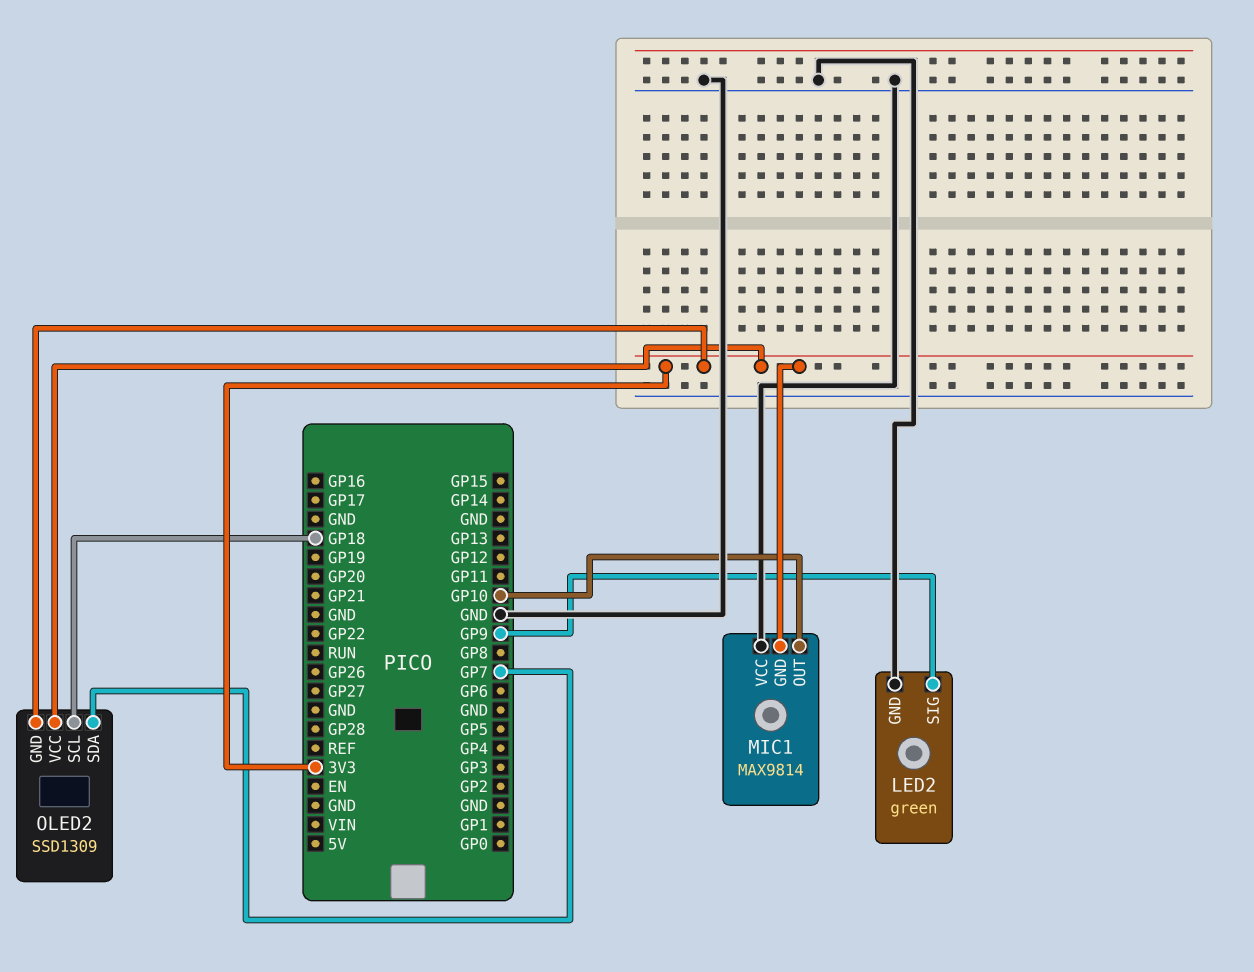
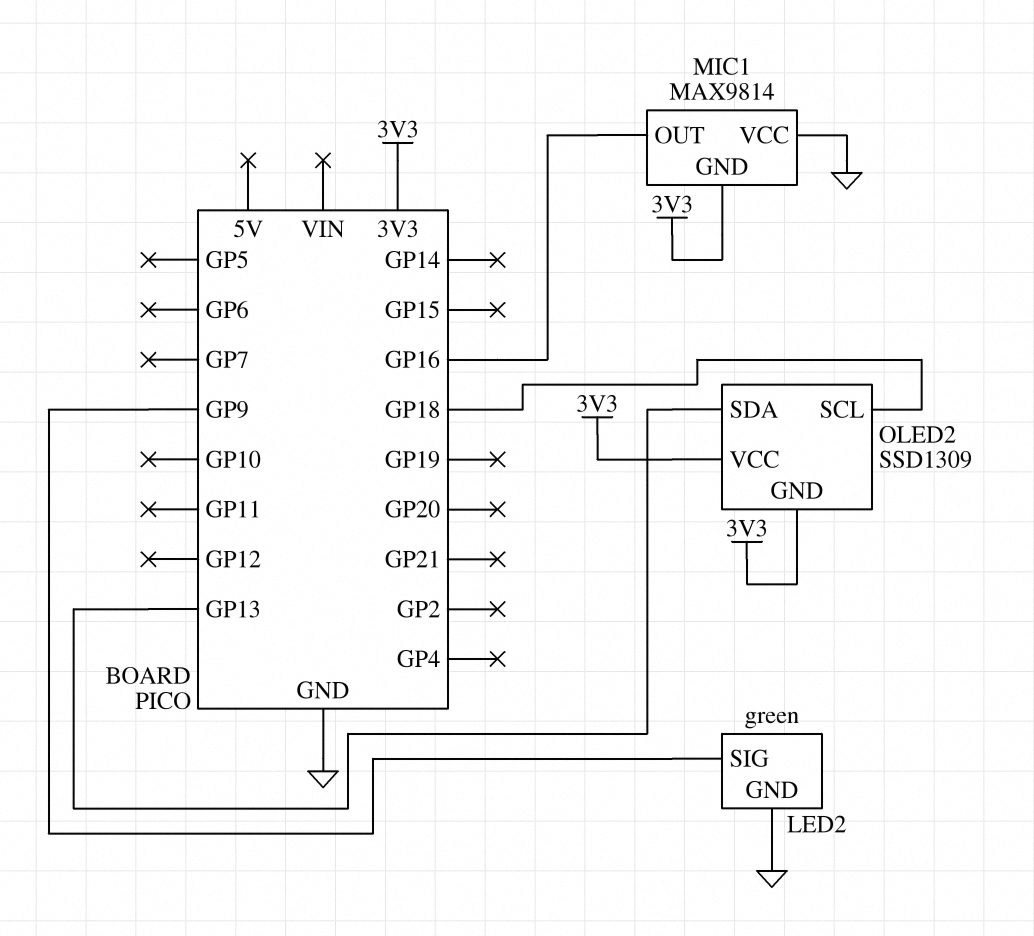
MIC1 pin OUT: GP10 -> GP16
OLED2 pin SDA: GP7 -> GP13

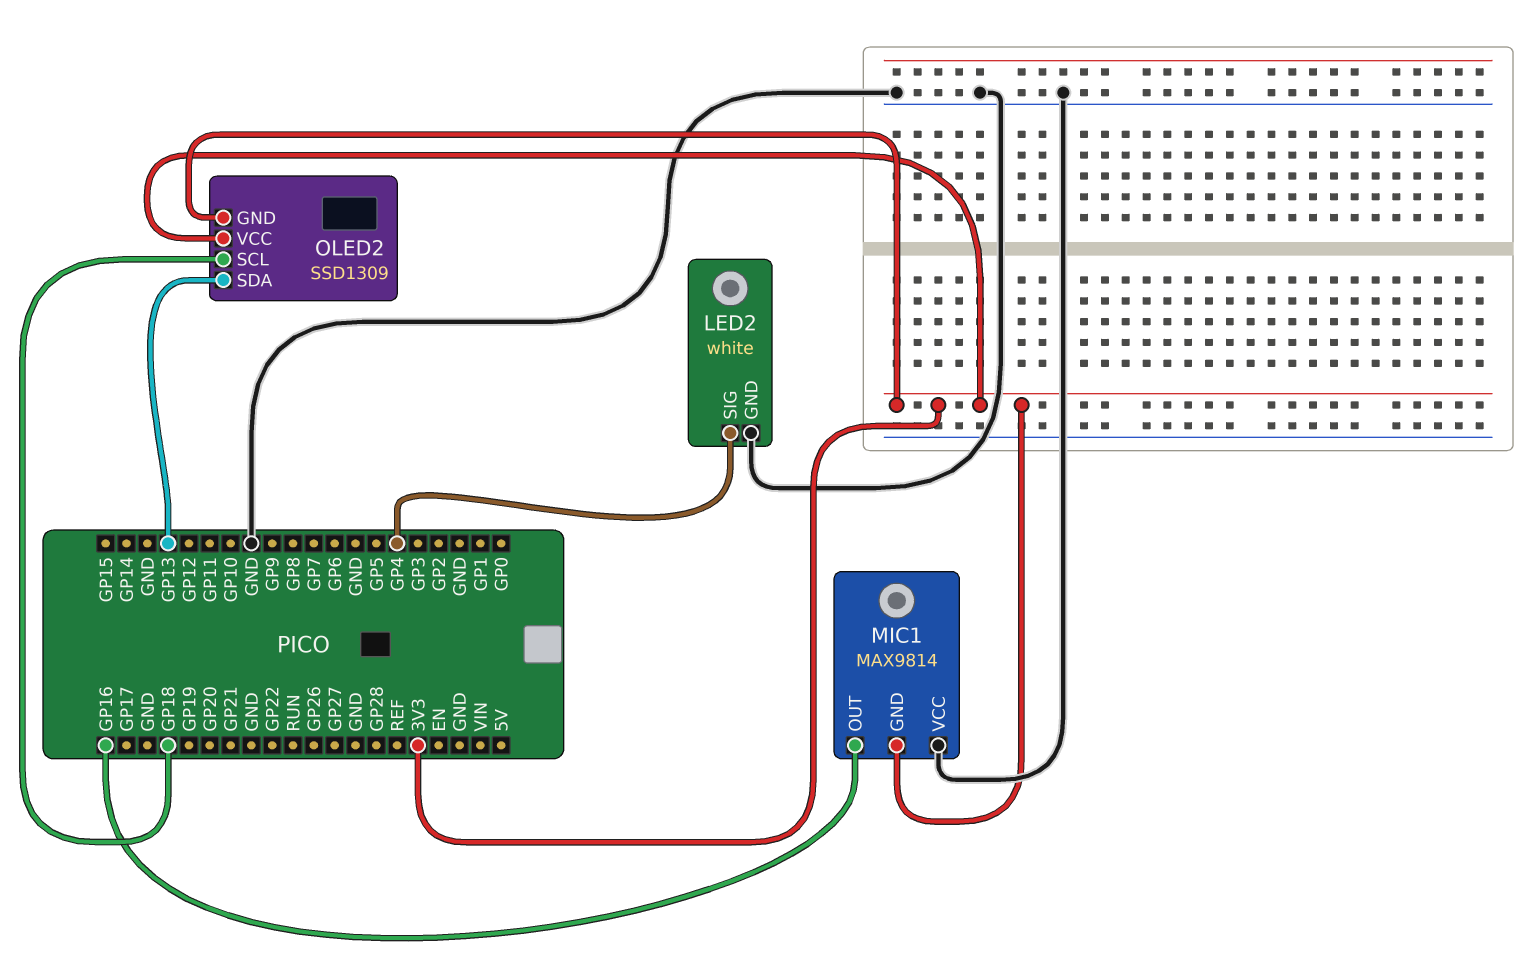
LED2: green -> white
LED2 pin SIG: GP9 -> GP4

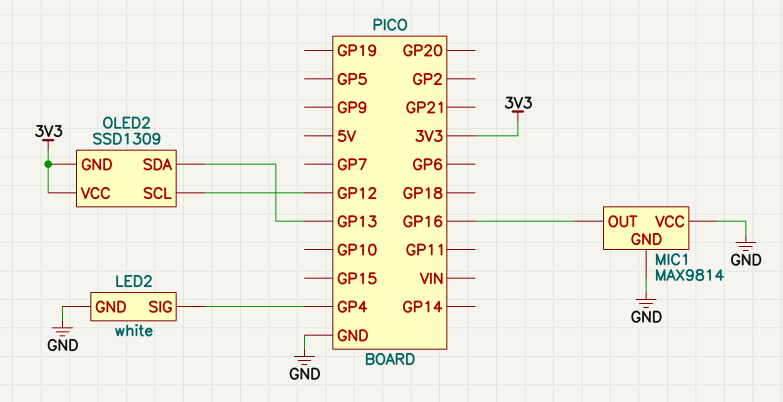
MIC1 pin GND: 3V3 -> GND
OLED2 pin SCL: GP18 -> GP12

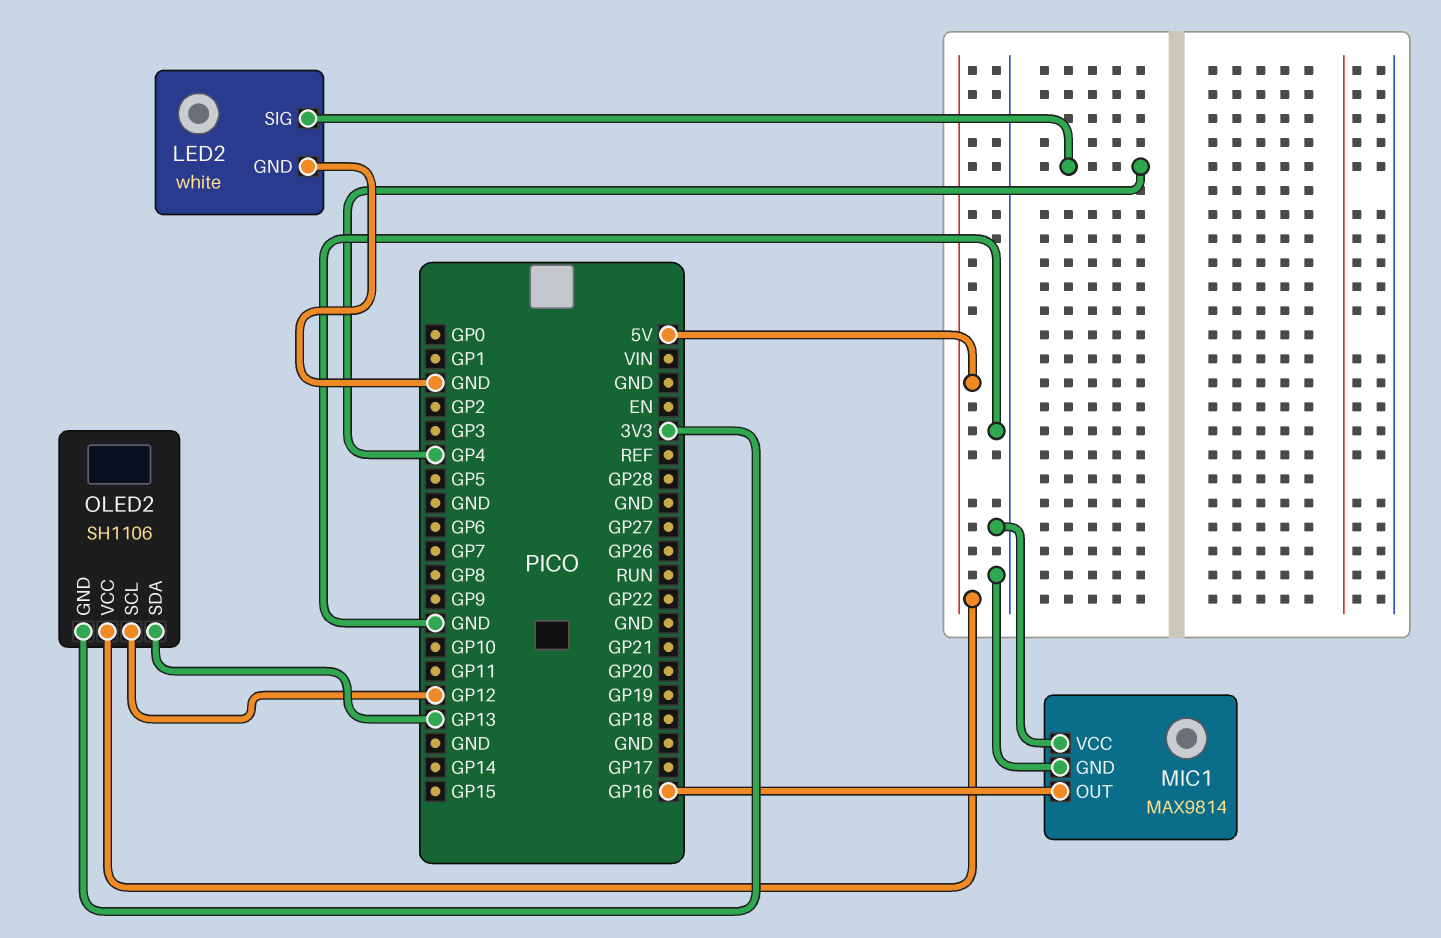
OLED2: SSD1309 -> SH1106
OLED2 pin VCC: 3V3 -> 5V

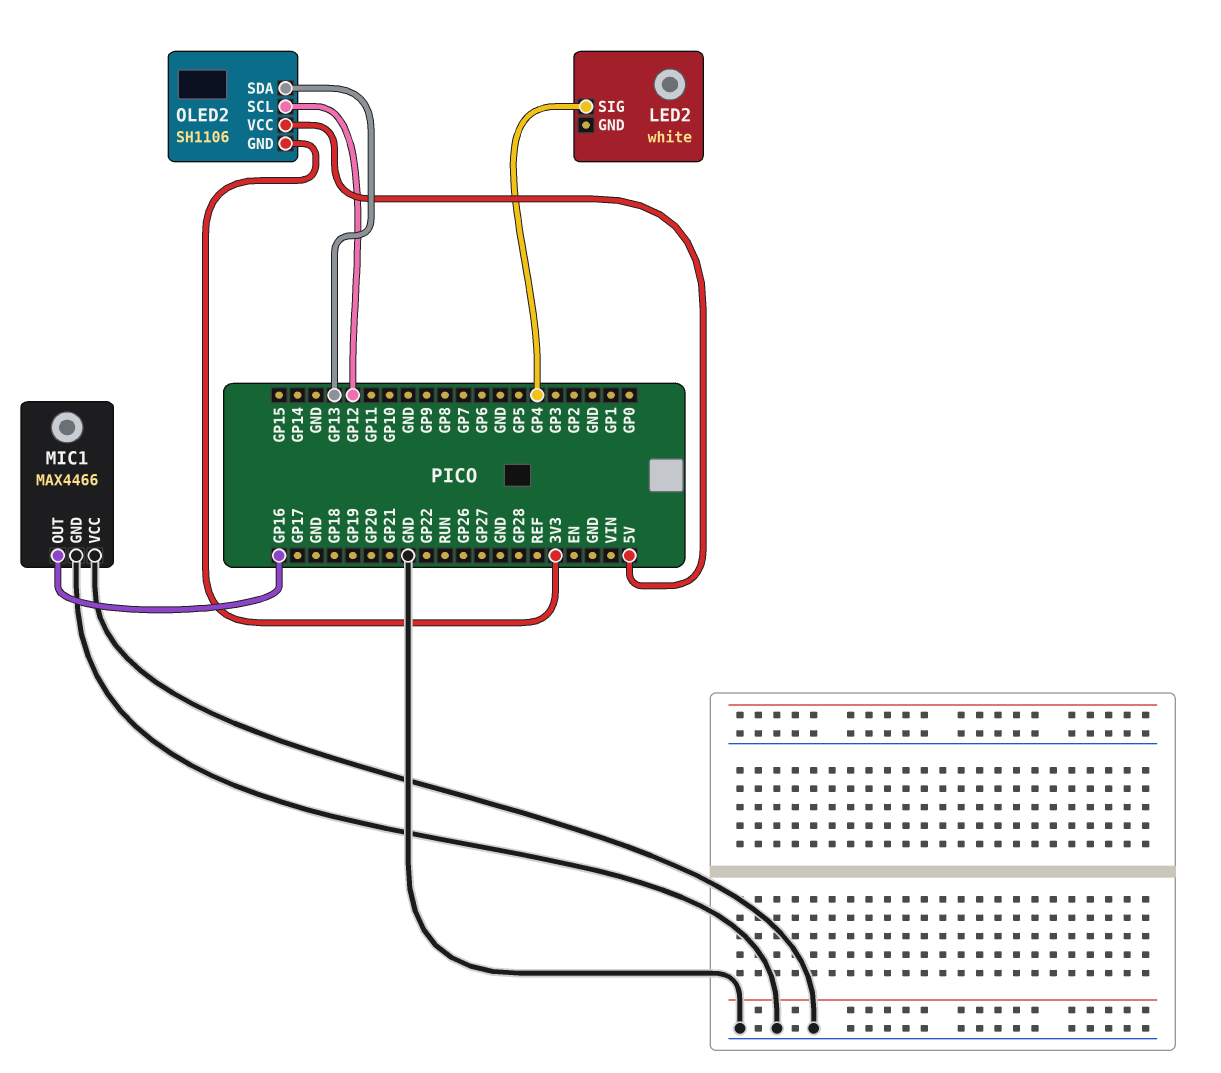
LED2 pin GND: GND -> none
MIC1: MAX9814 -> MAX4466

